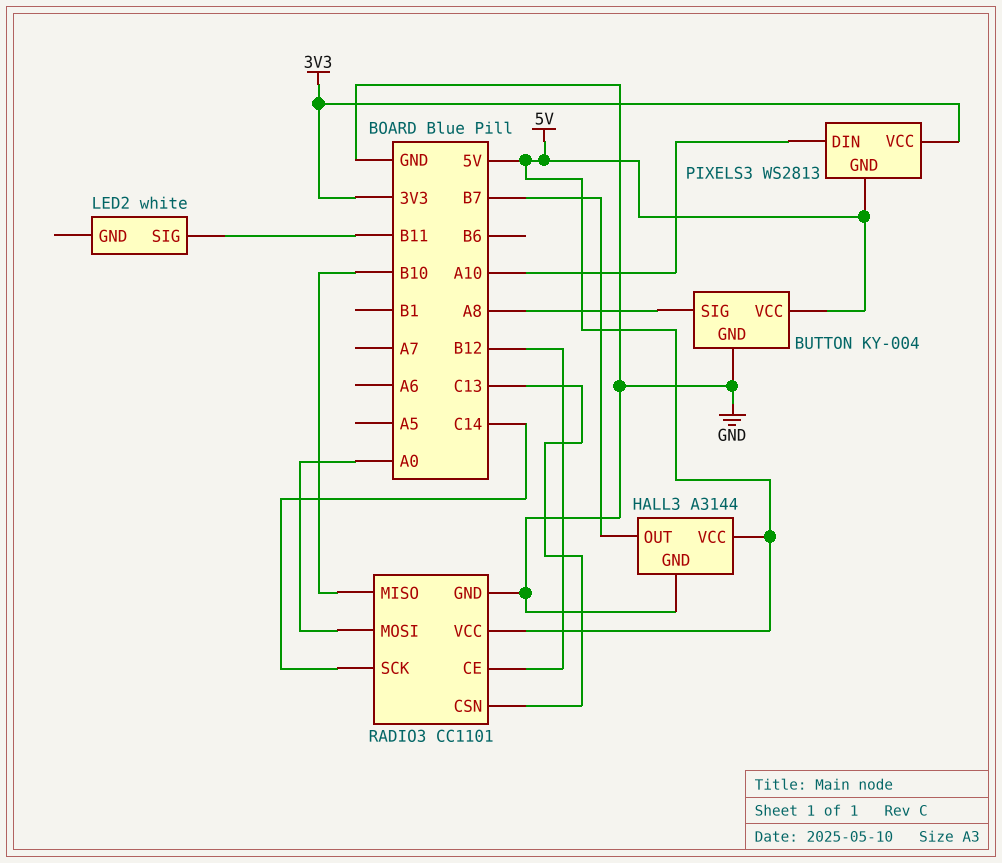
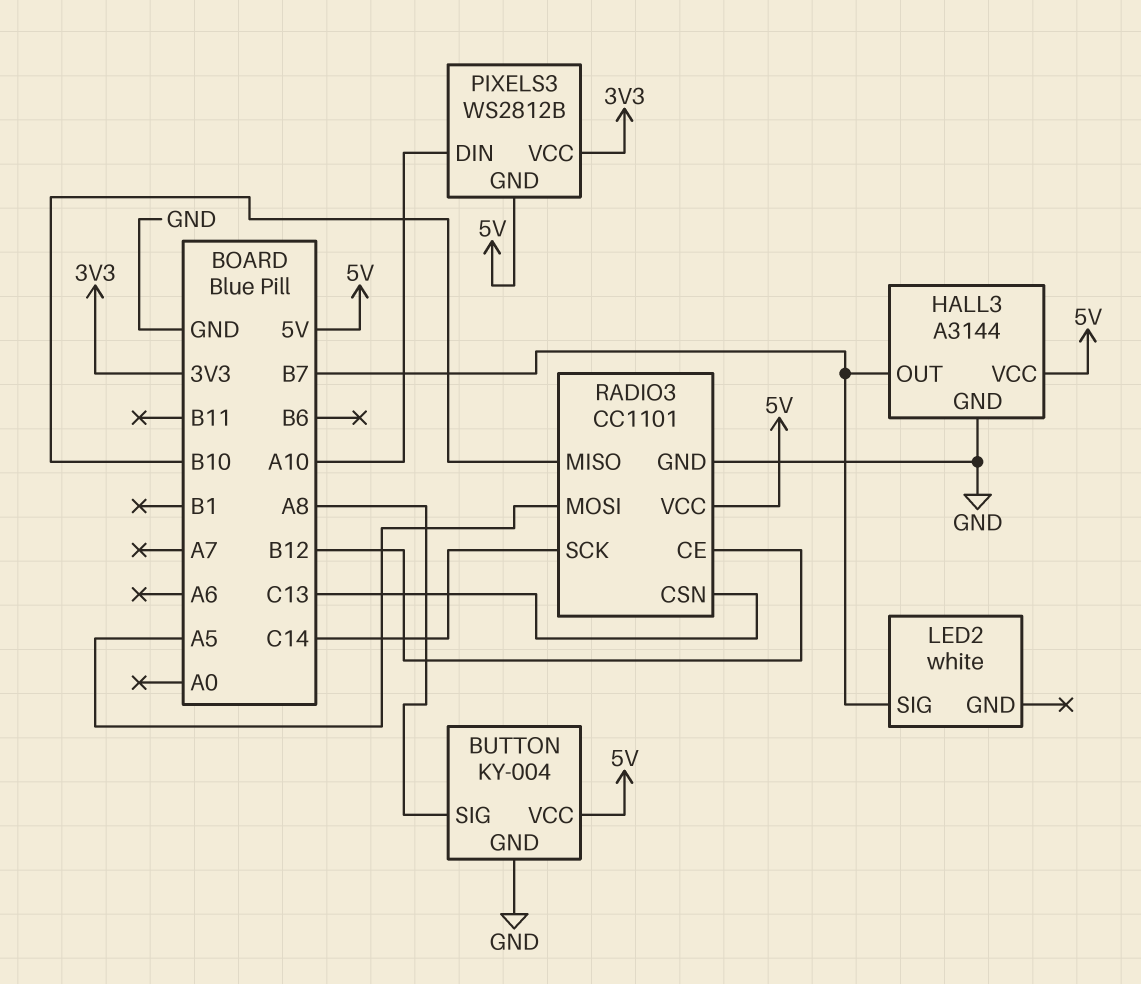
LED2 pin SIG: B11 -> B7
PIXELS3: WS2813 -> WS2812B
RADIO3 pin MOSI: A0 -> A5

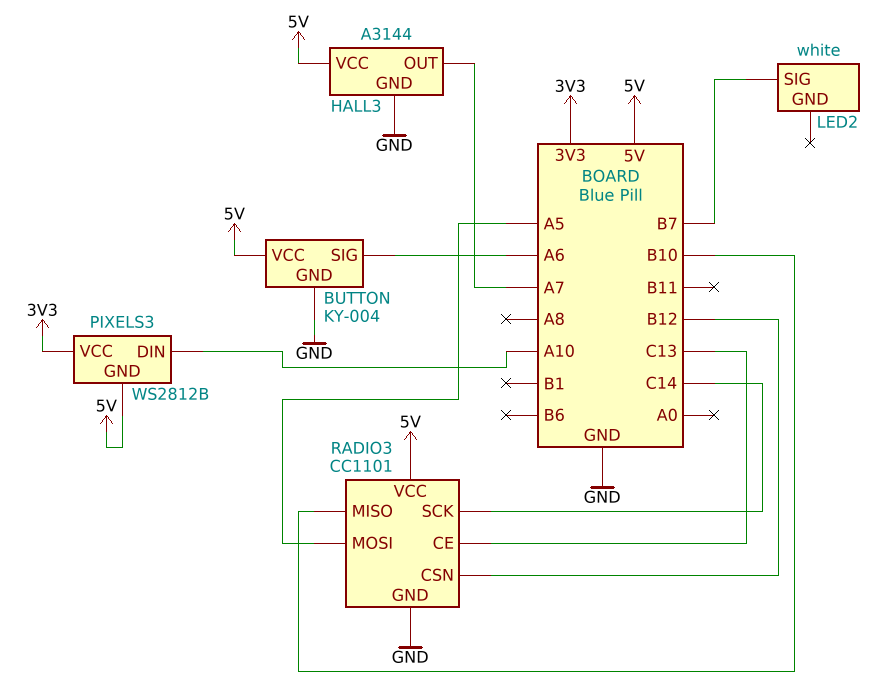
BUTTON pin SIG: A8 -> A6
HALL3 pin OUT: B7 -> A7
RADIO3 pin CE: B12 -> C13
RADIO3 pin CSN: C13 -> B12

